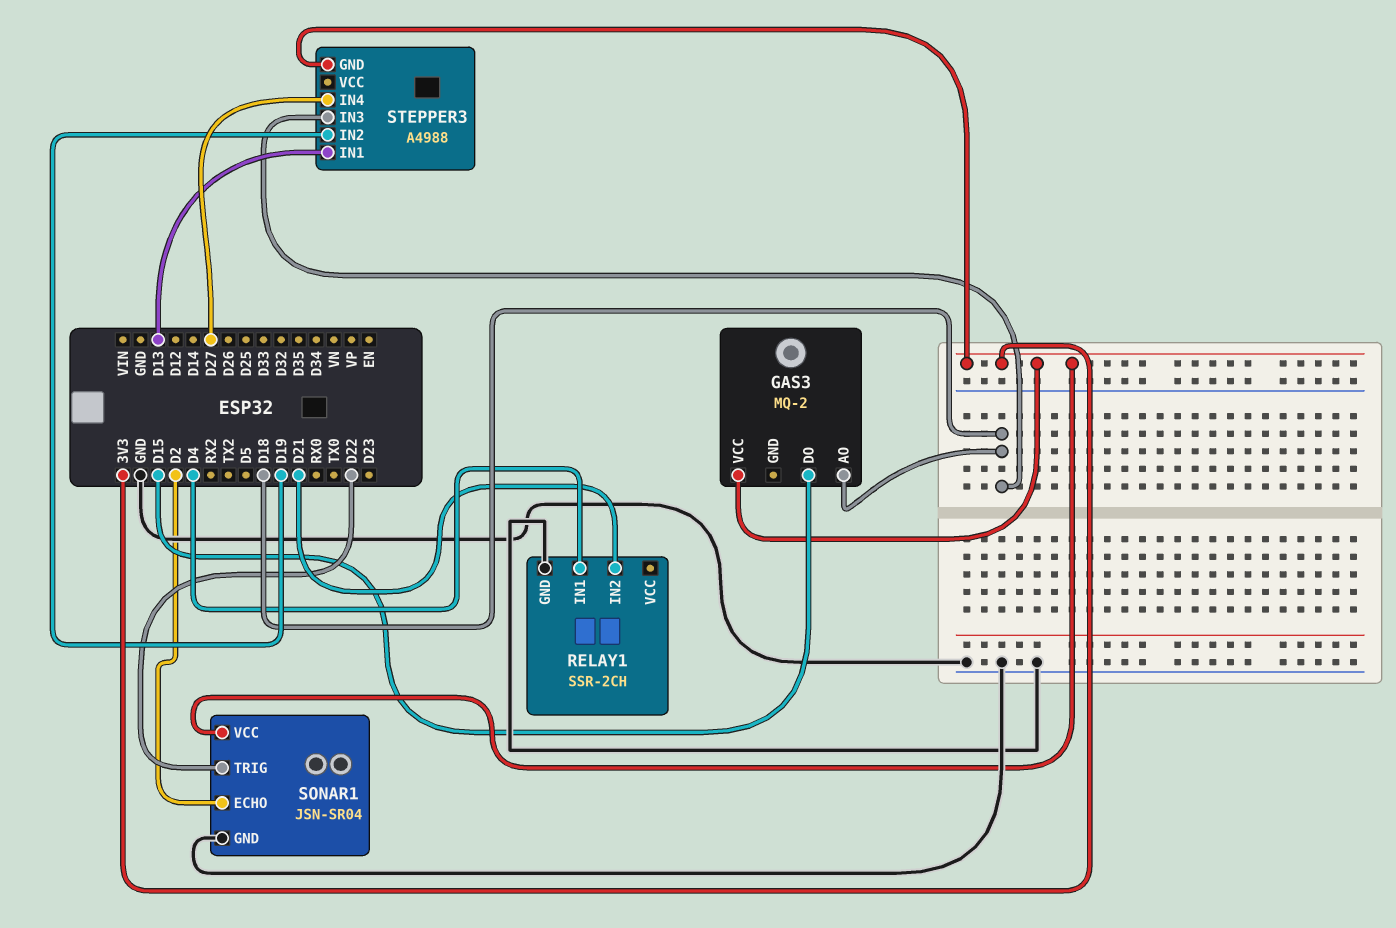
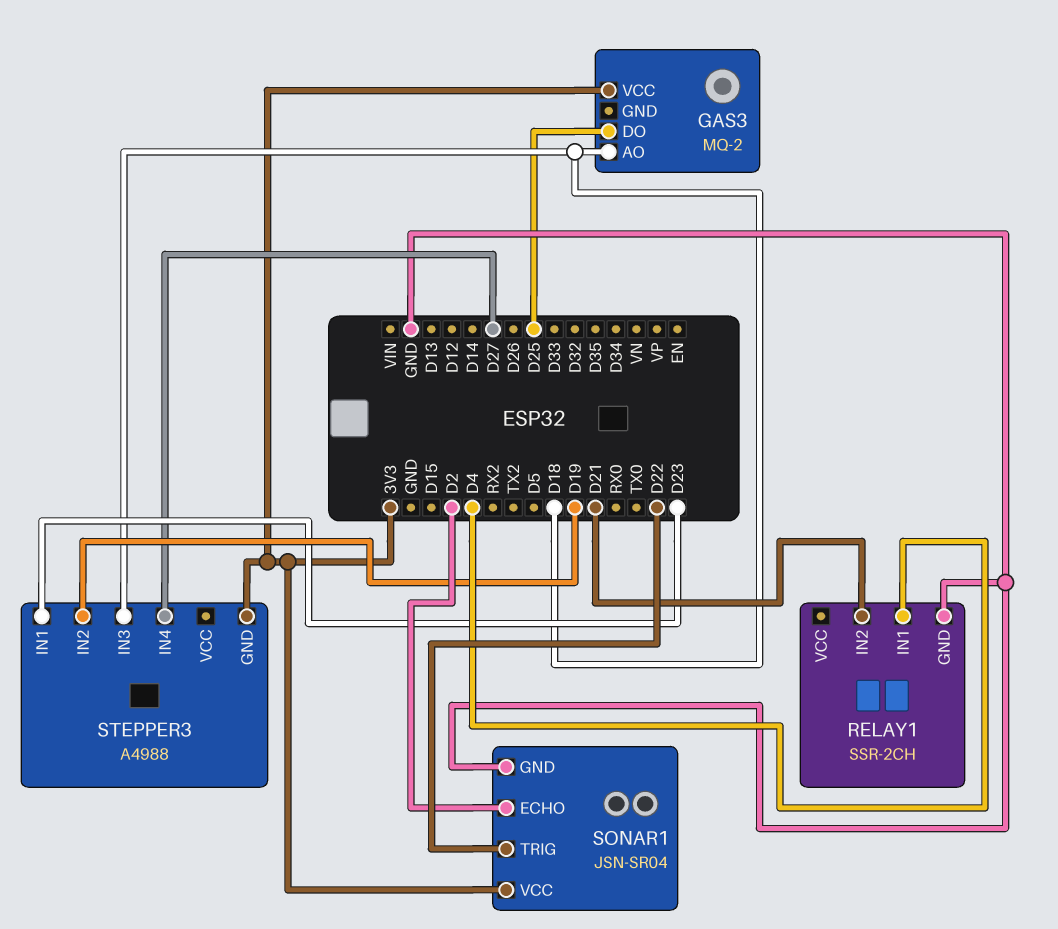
GAS3 pin DO: D15 -> D25
STEPPER3 pin IN1: D13 -> D23

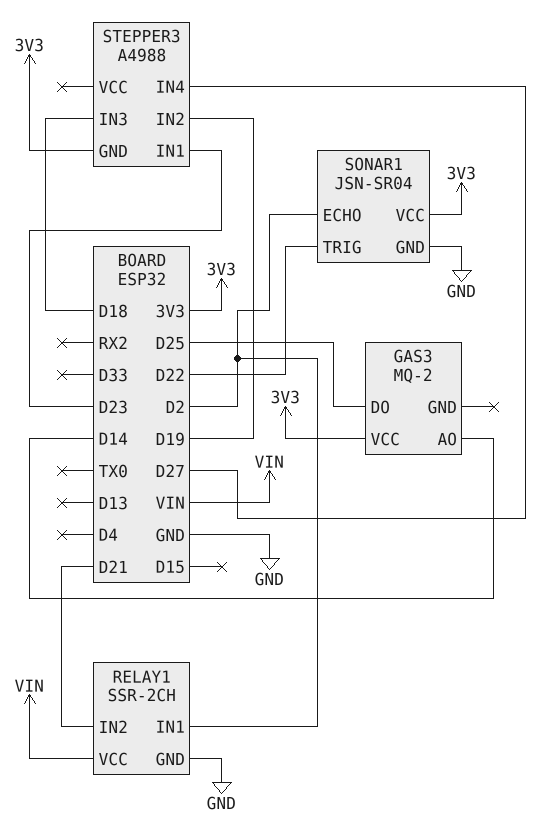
GAS3 pin AO: D18 -> D14
RELAY1 pin IN1: D4 -> D2
RELAY1 pin VCC: none -> VIN

